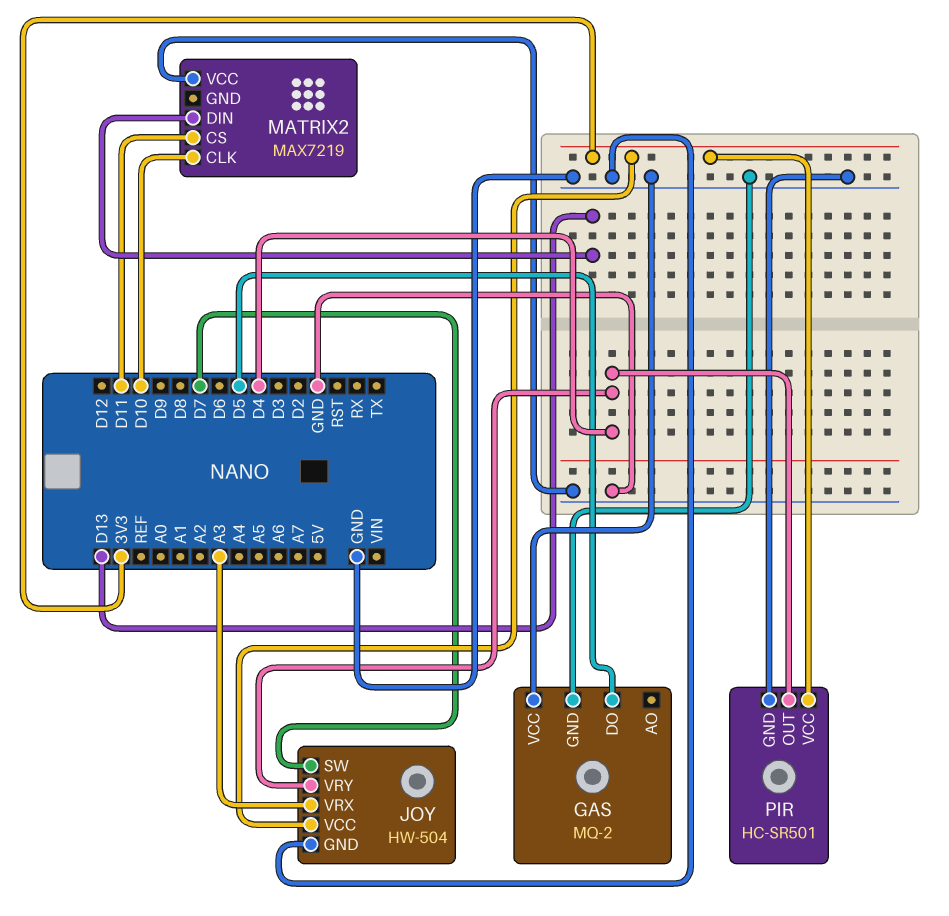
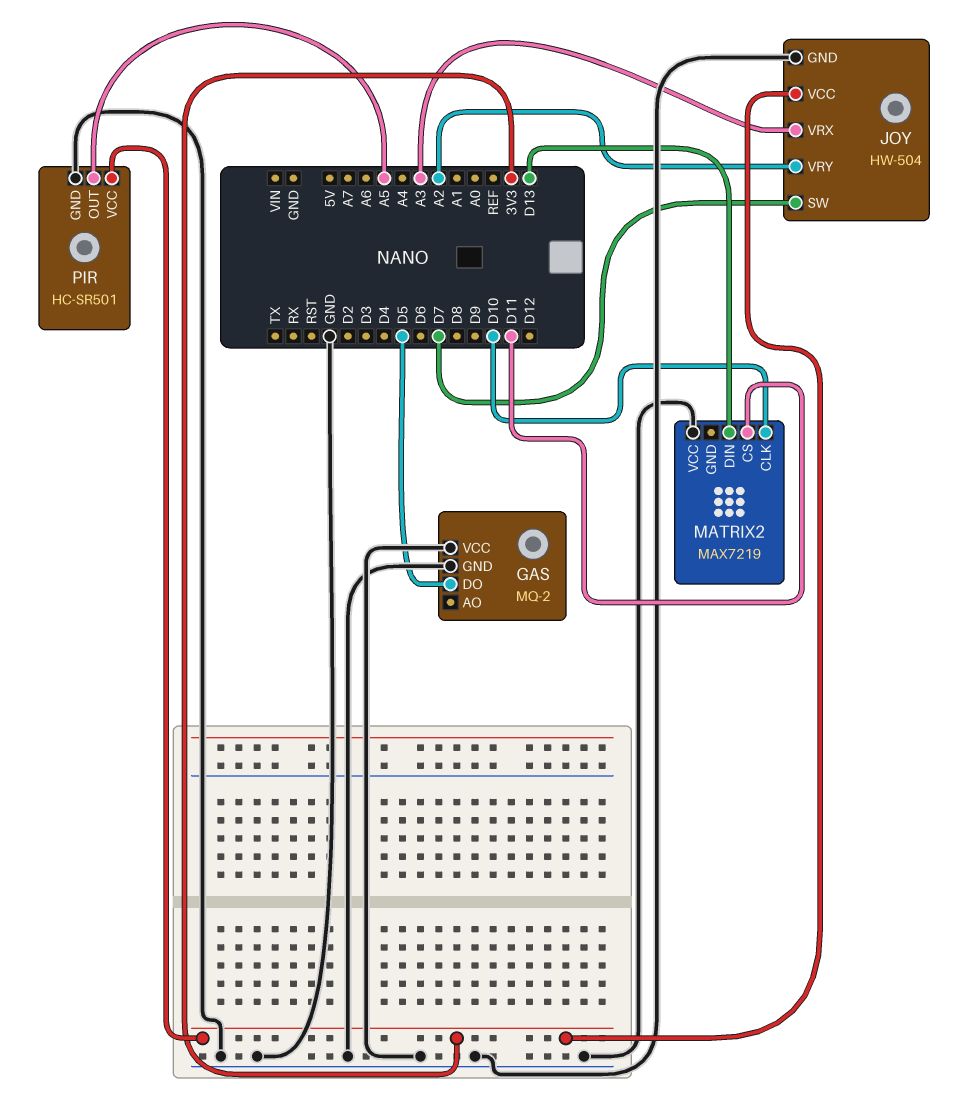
JOY pin VRY: D4 -> A2
PIR pin OUT: D4 -> A5

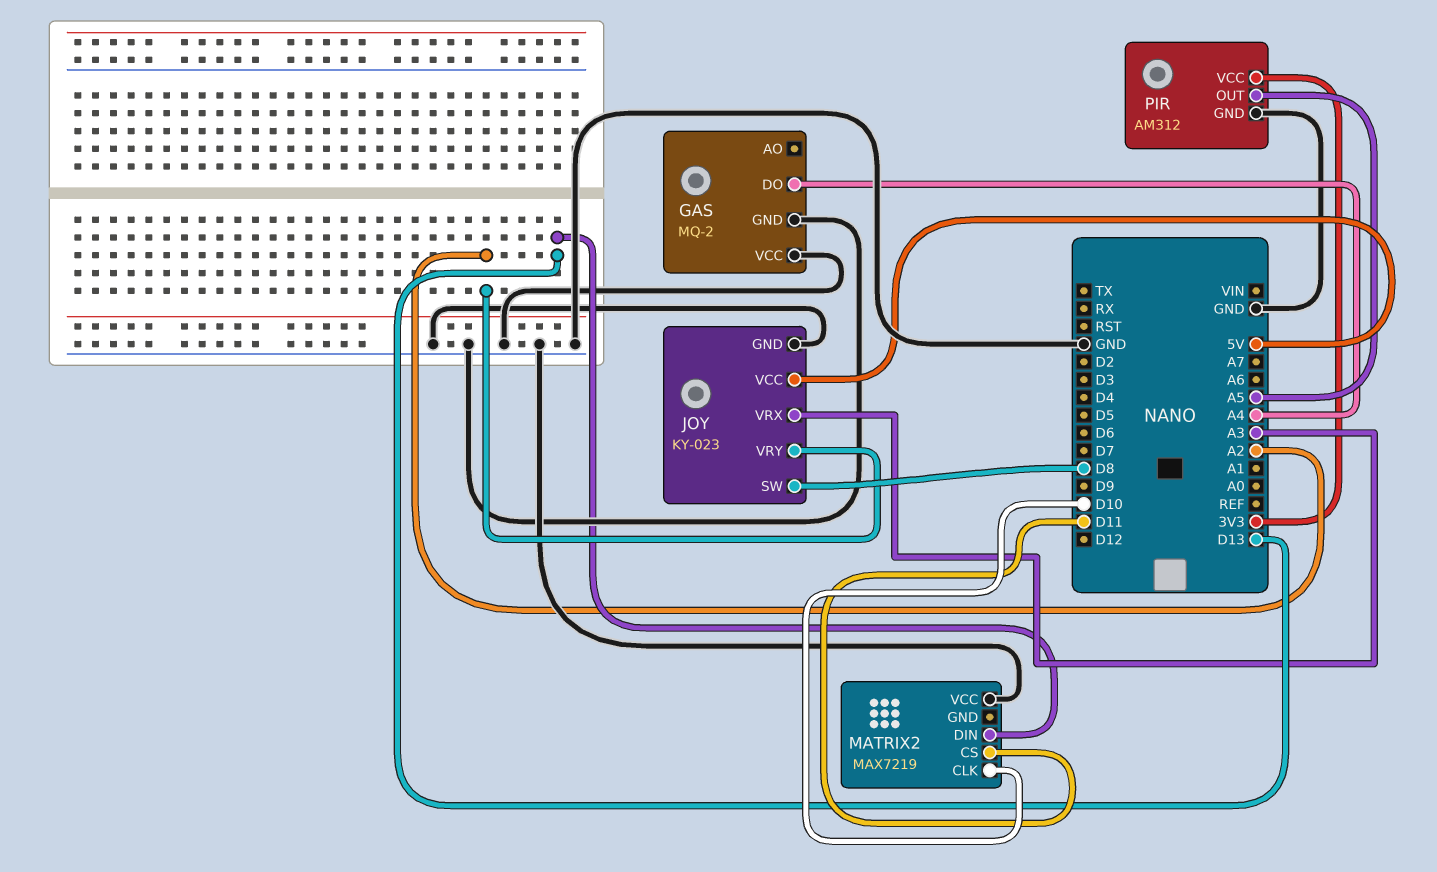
GAS pin DO: D5 -> A4
JOY: HW-504 -> KY-023
JOY pin SW: D7 -> D8
JOY pin VCC: 3V3 -> 5V
PIR: HC-SR501 -> AM312

